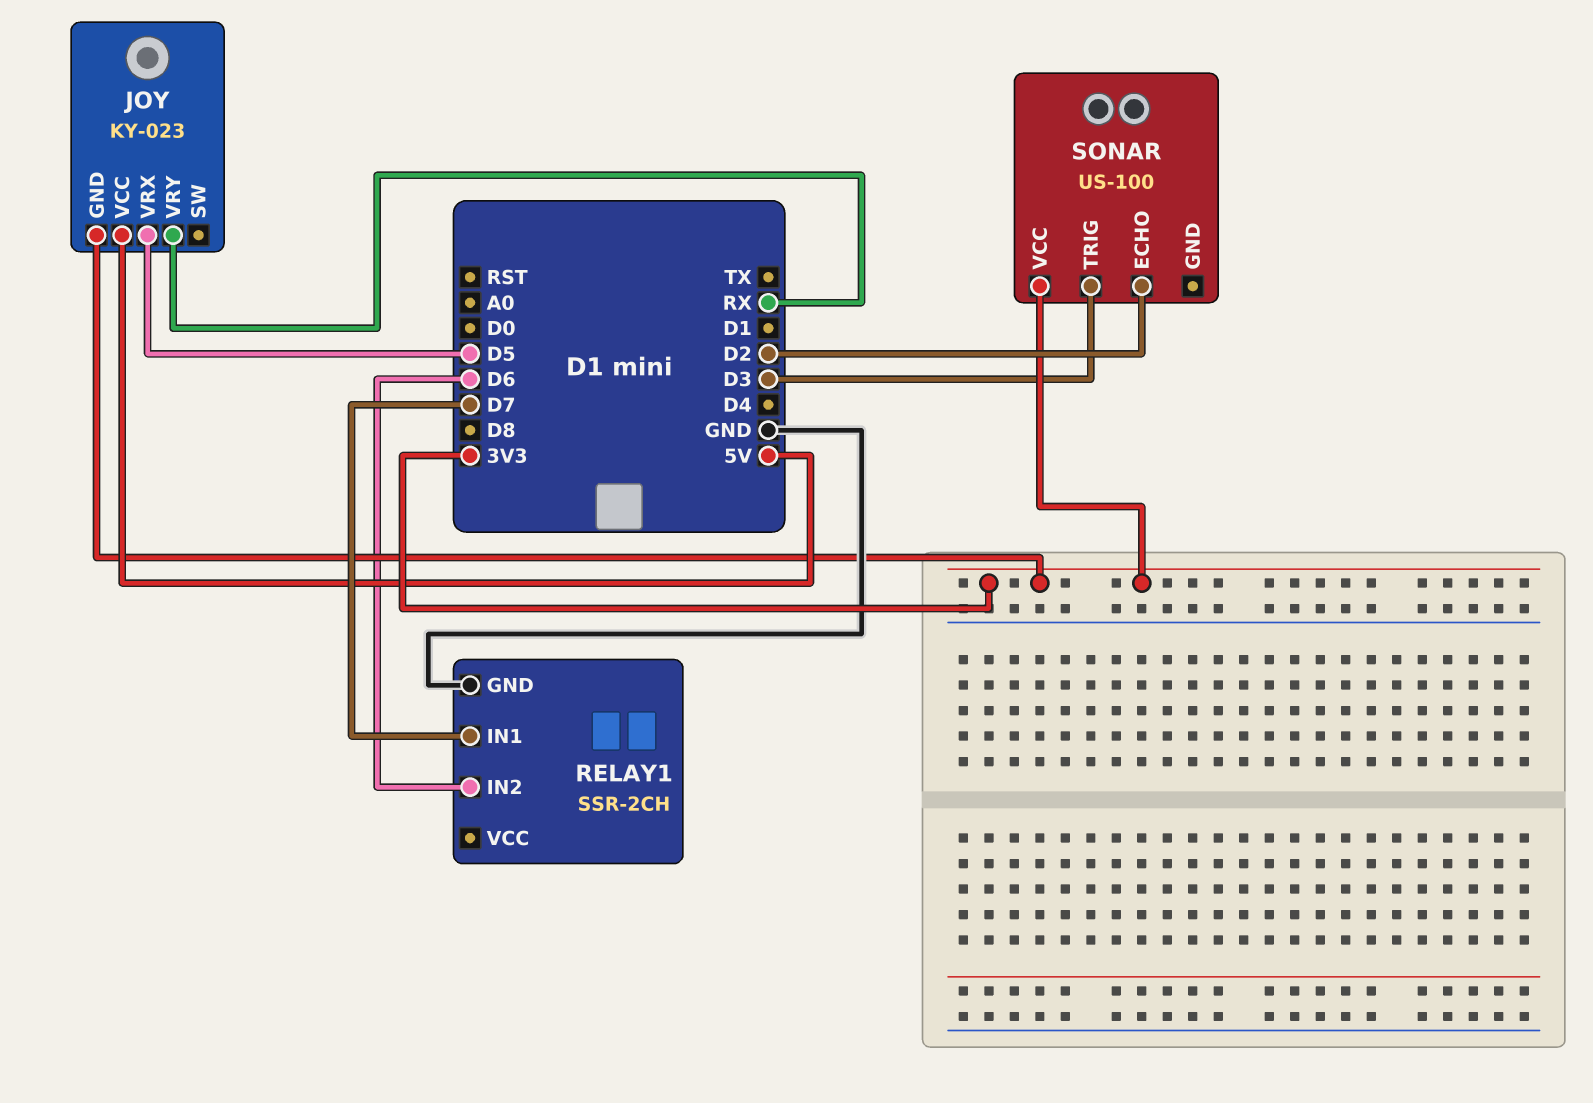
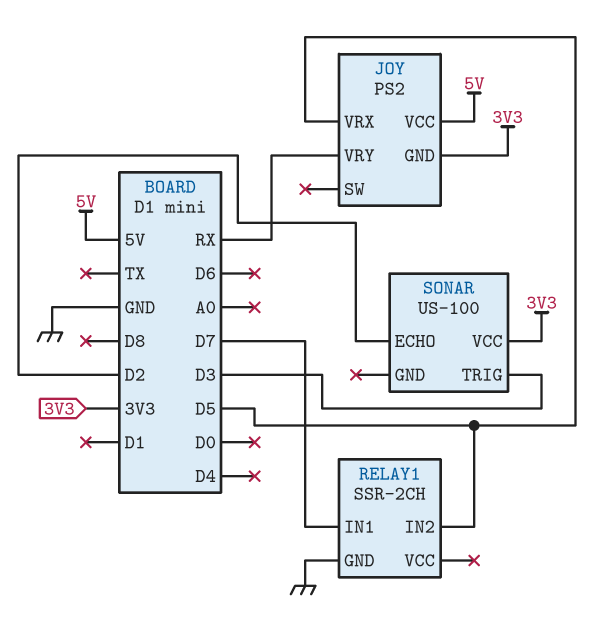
JOY: KY-023 -> PS2
RELAY1 pin IN2: D6 -> D5

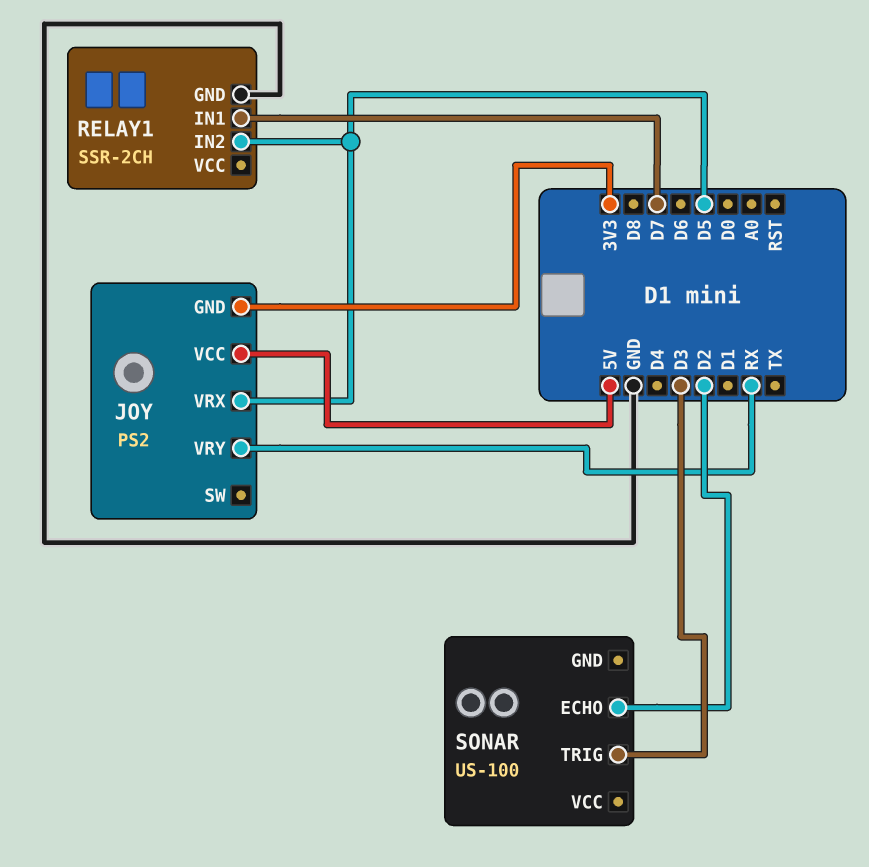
SONAR pin VCC: 3V3 -> none

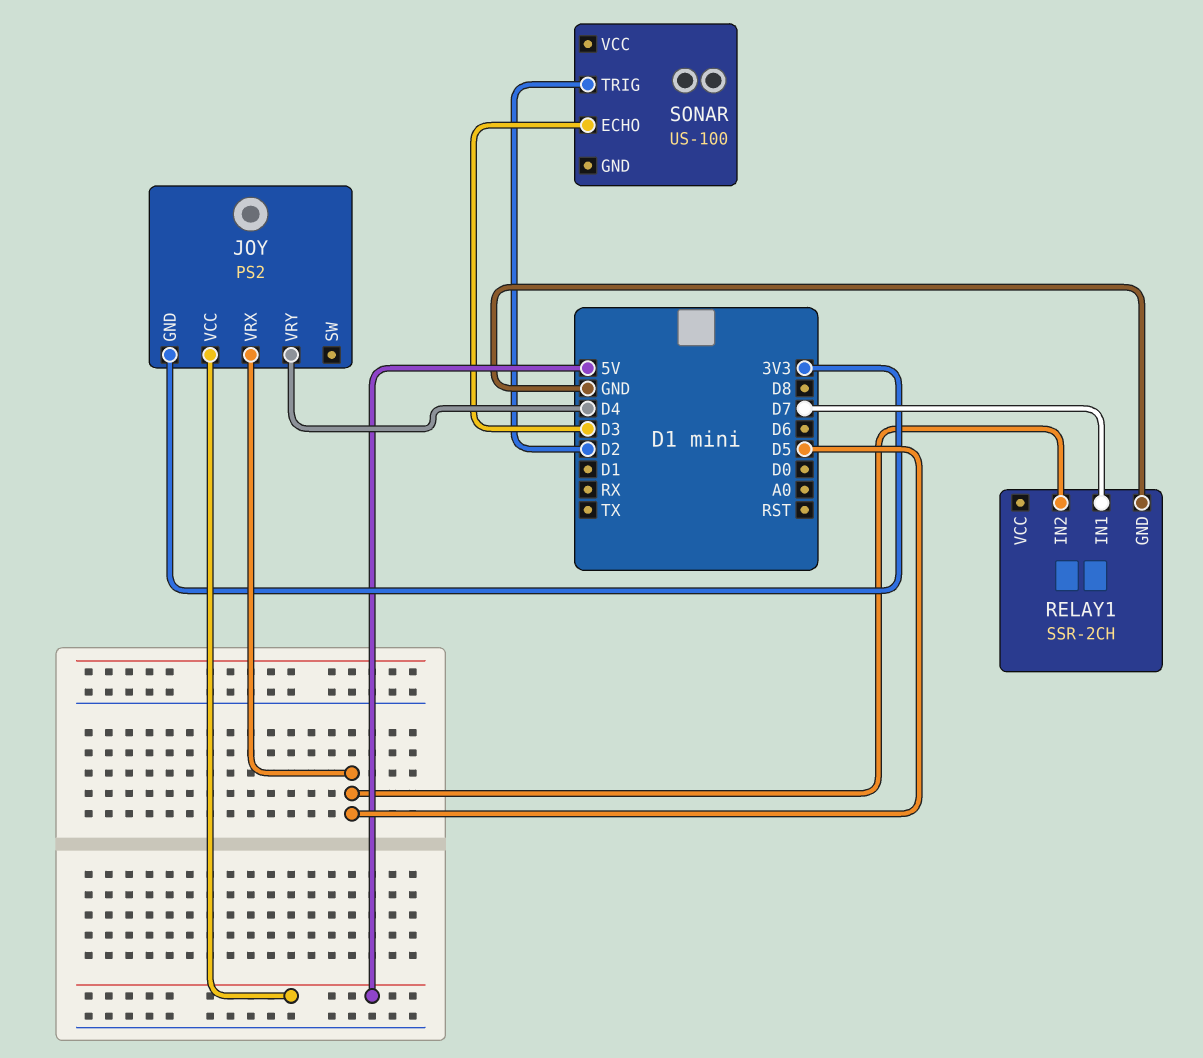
JOY pin VRY: RX -> D4
SONAR pin ECHO: D2 -> D3
SONAR pin TRIG: D3 -> D2

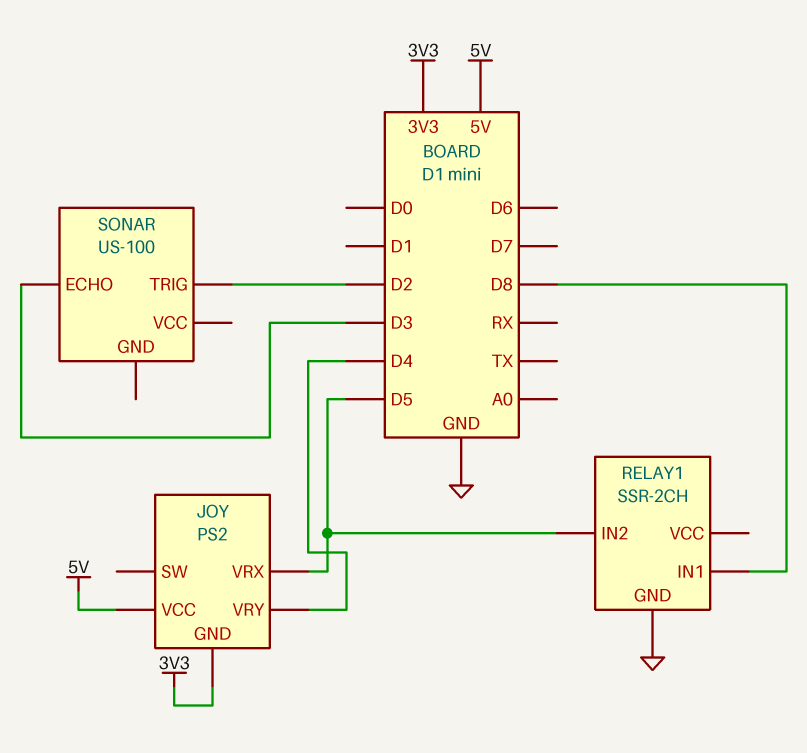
RELAY1 pin IN1: D7 -> D8

